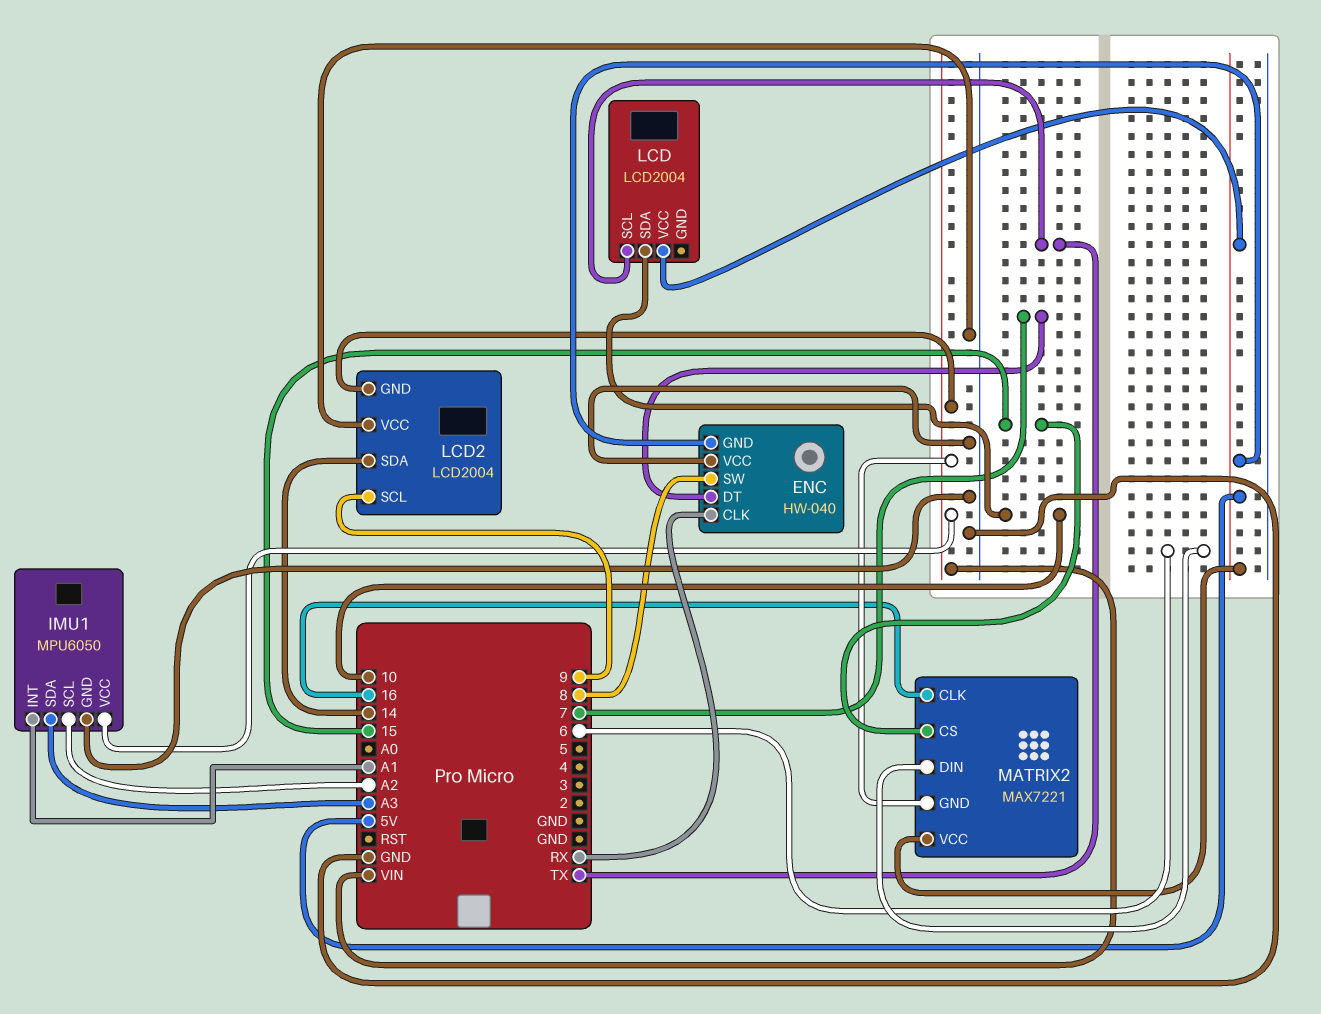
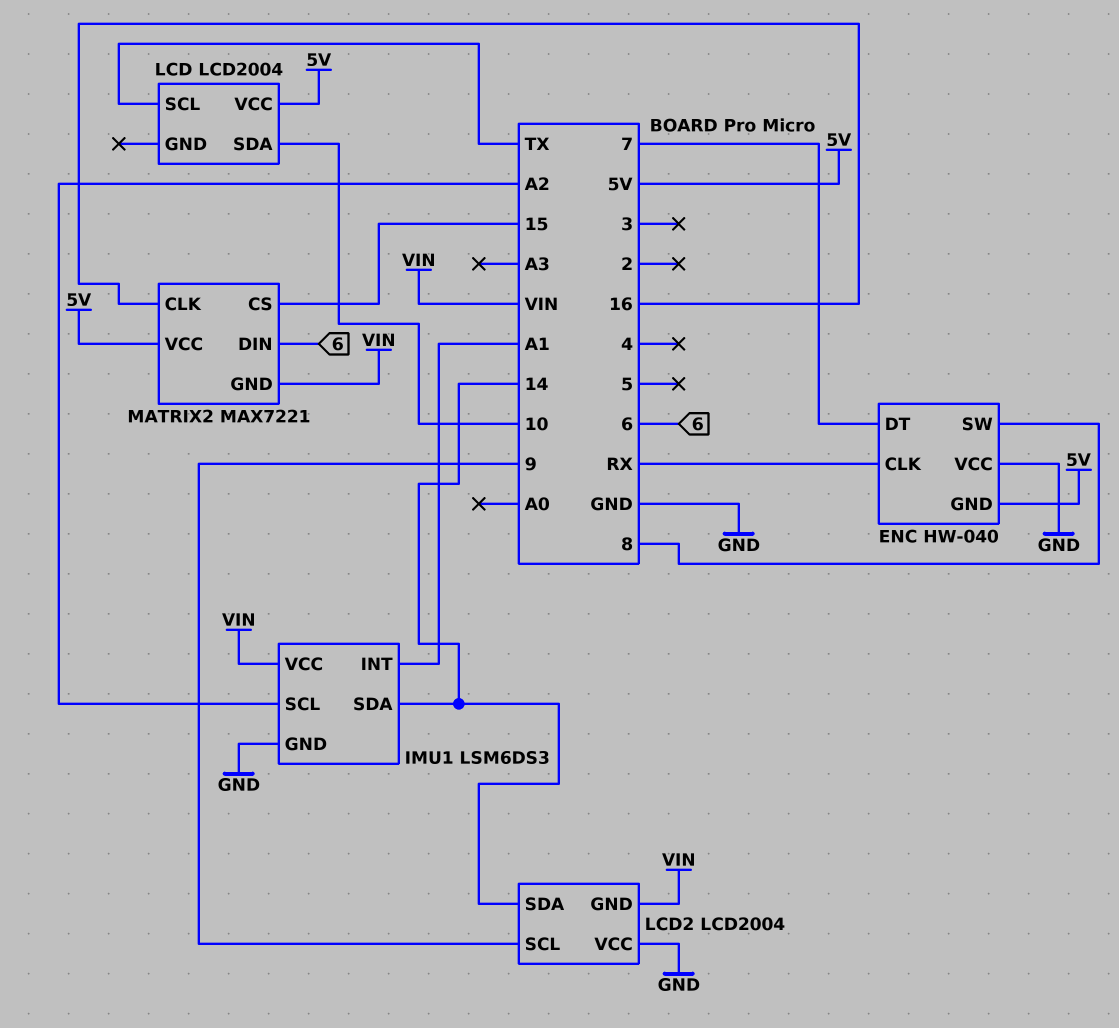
IMU1: MPU6050 -> LSM6DS3
IMU1 pin SDA: A3 -> 14

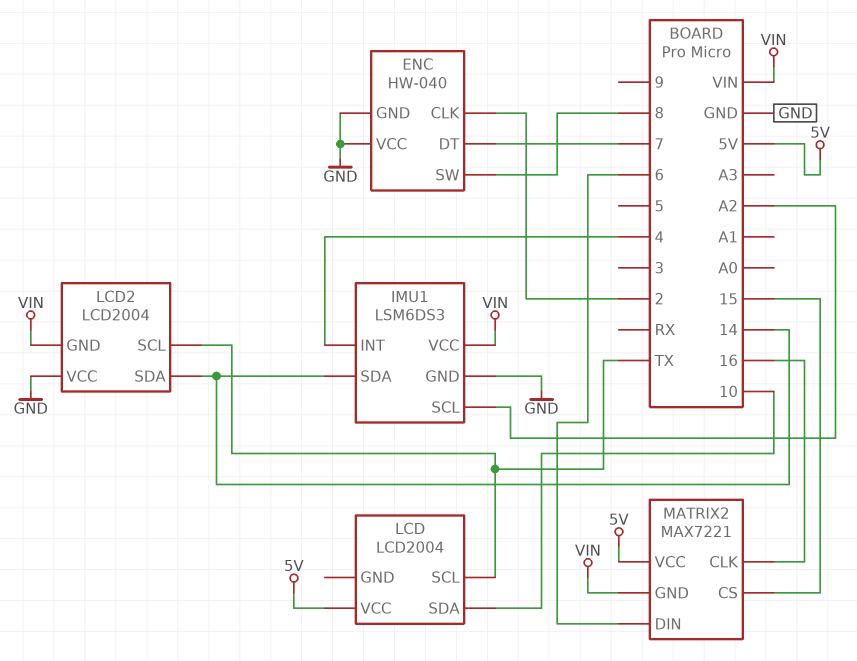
ENC pin CLK: RX -> 2
ENC pin GND: 5V -> GND
IMU1 pin INT: A1 -> 4
LCD2 pin SCL: 9 -> TX

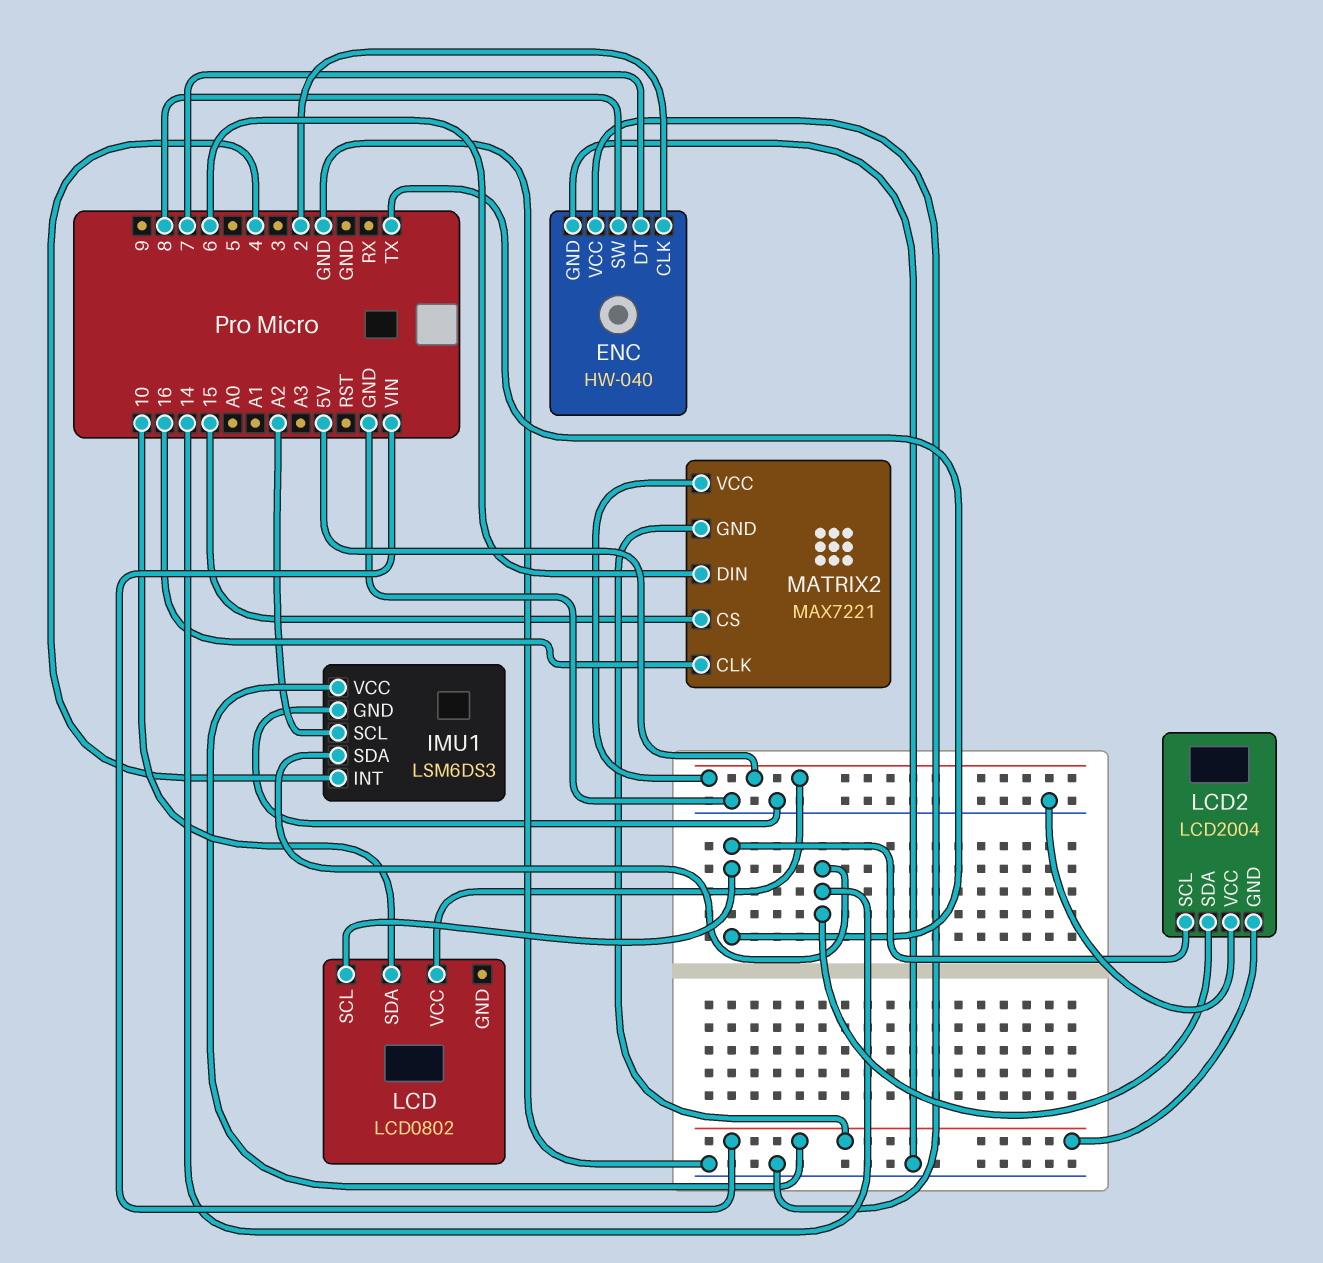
LCD: LCD2004 -> LCD0802

